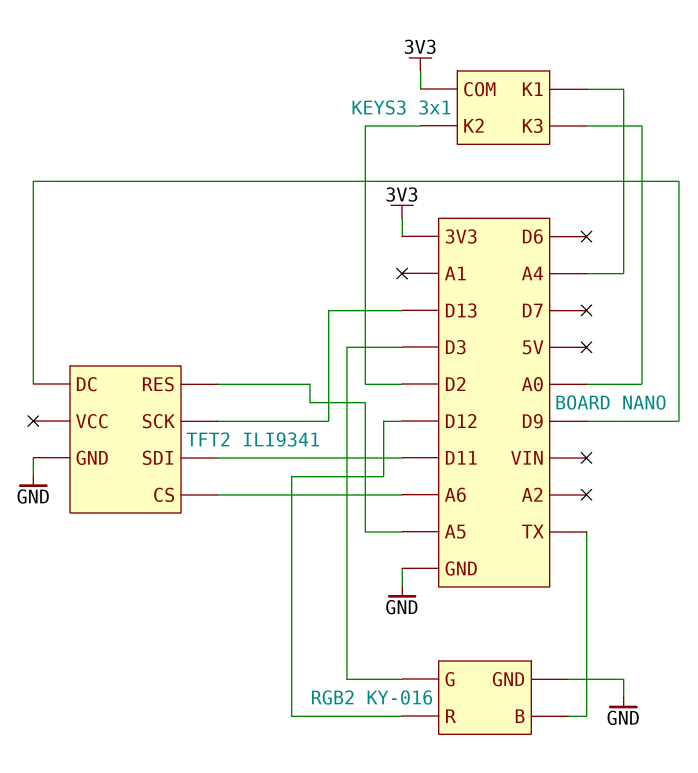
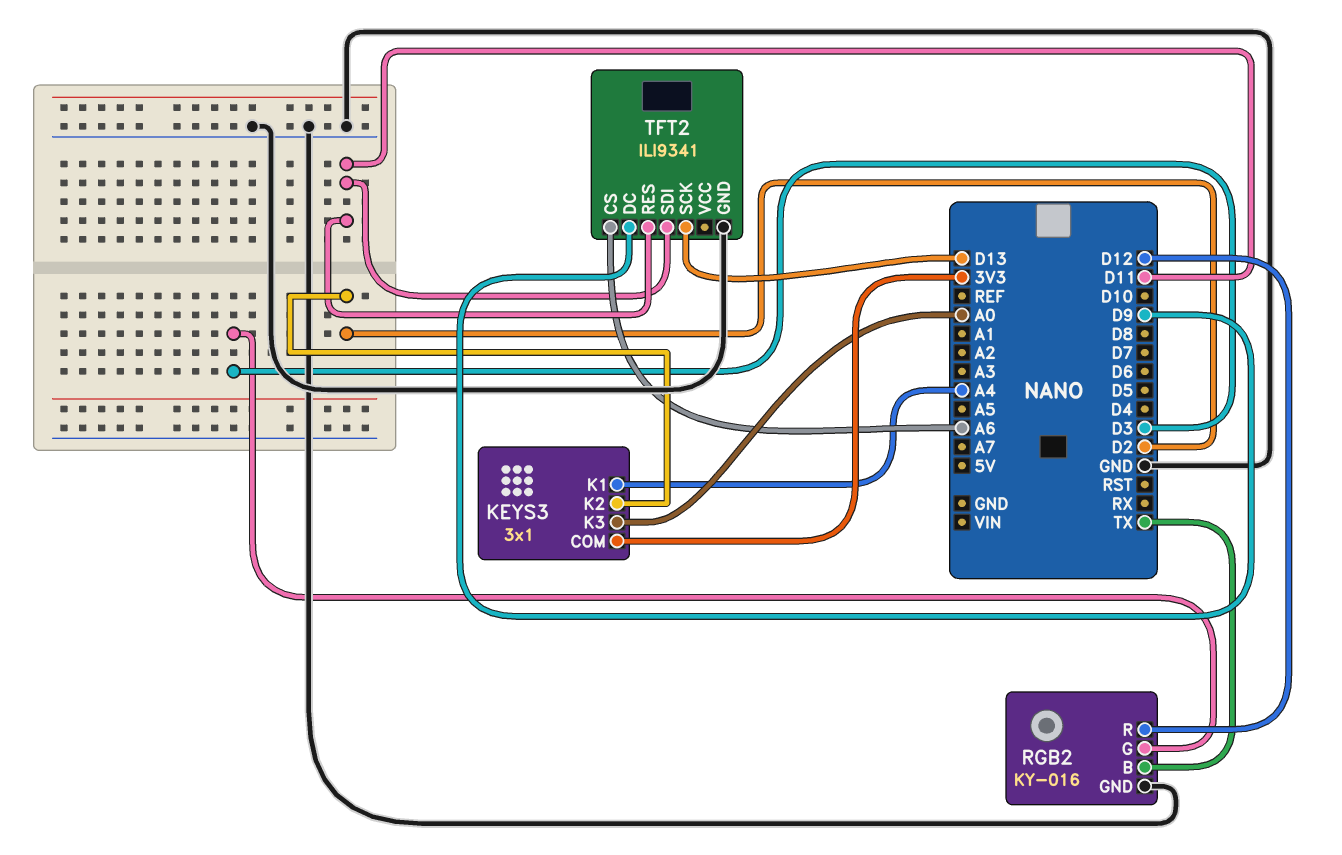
TFT2 pin RES: A5 -> D11

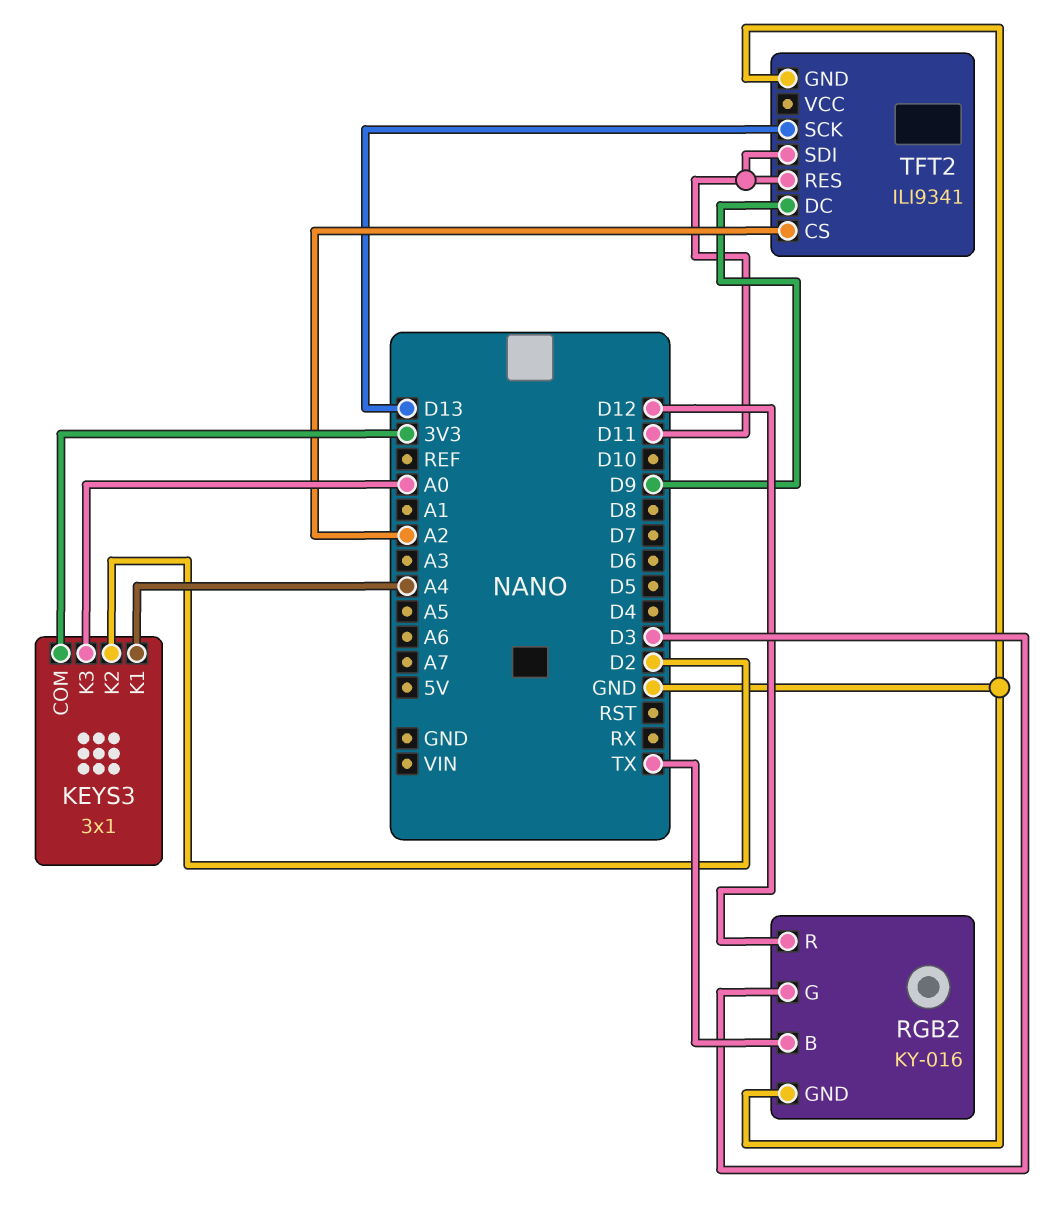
TFT2 pin CS: A6 -> A2

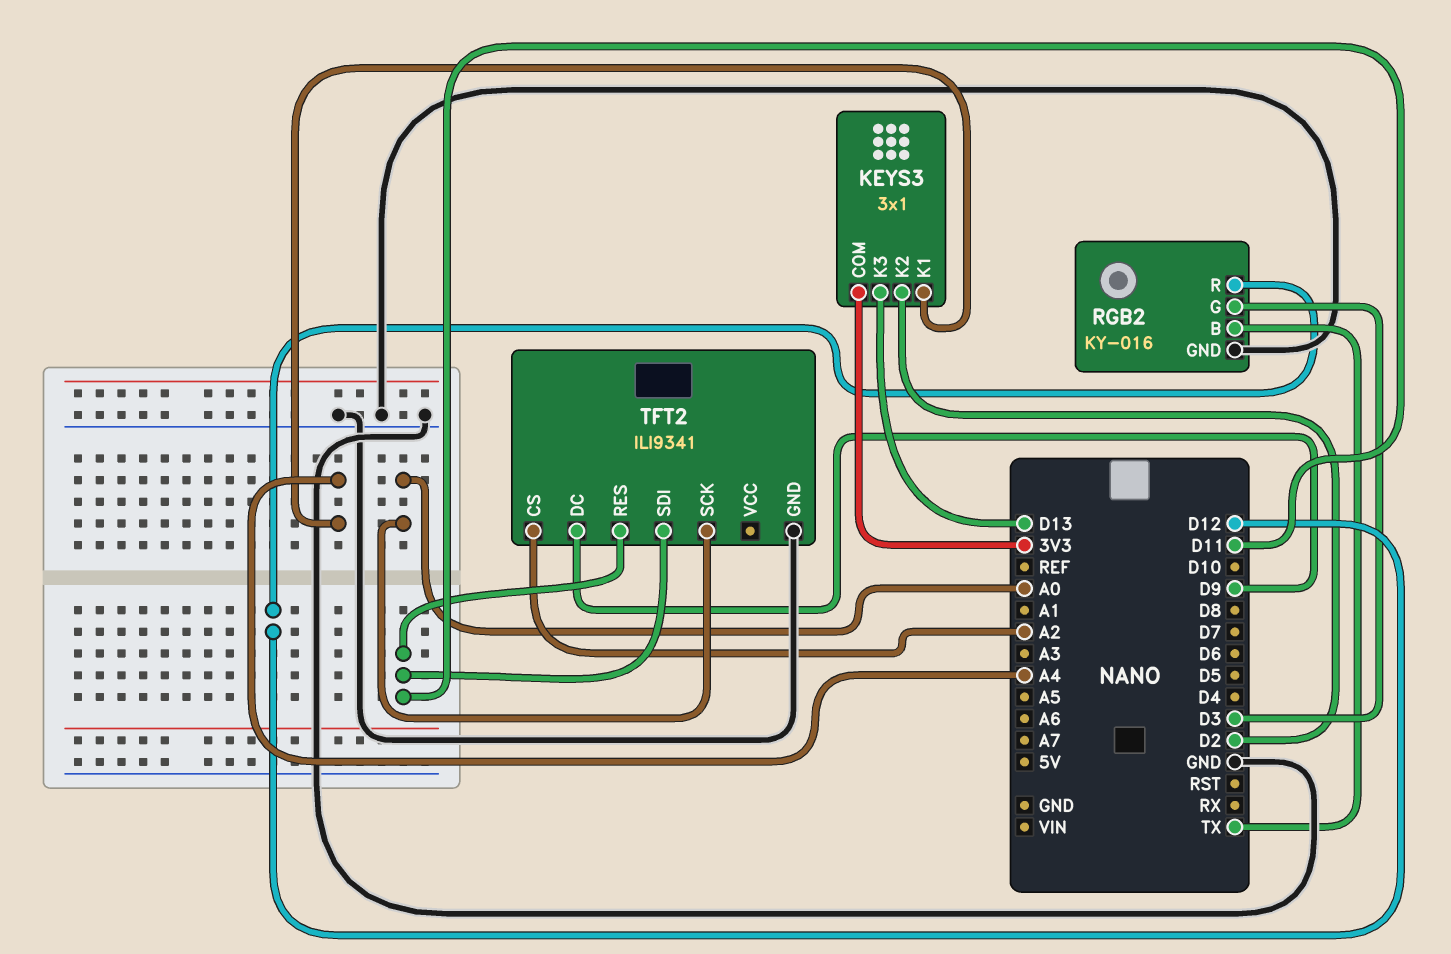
KEYS3 pin K3: A0 -> D13
TFT2 pin SCK: D13 -> A0

